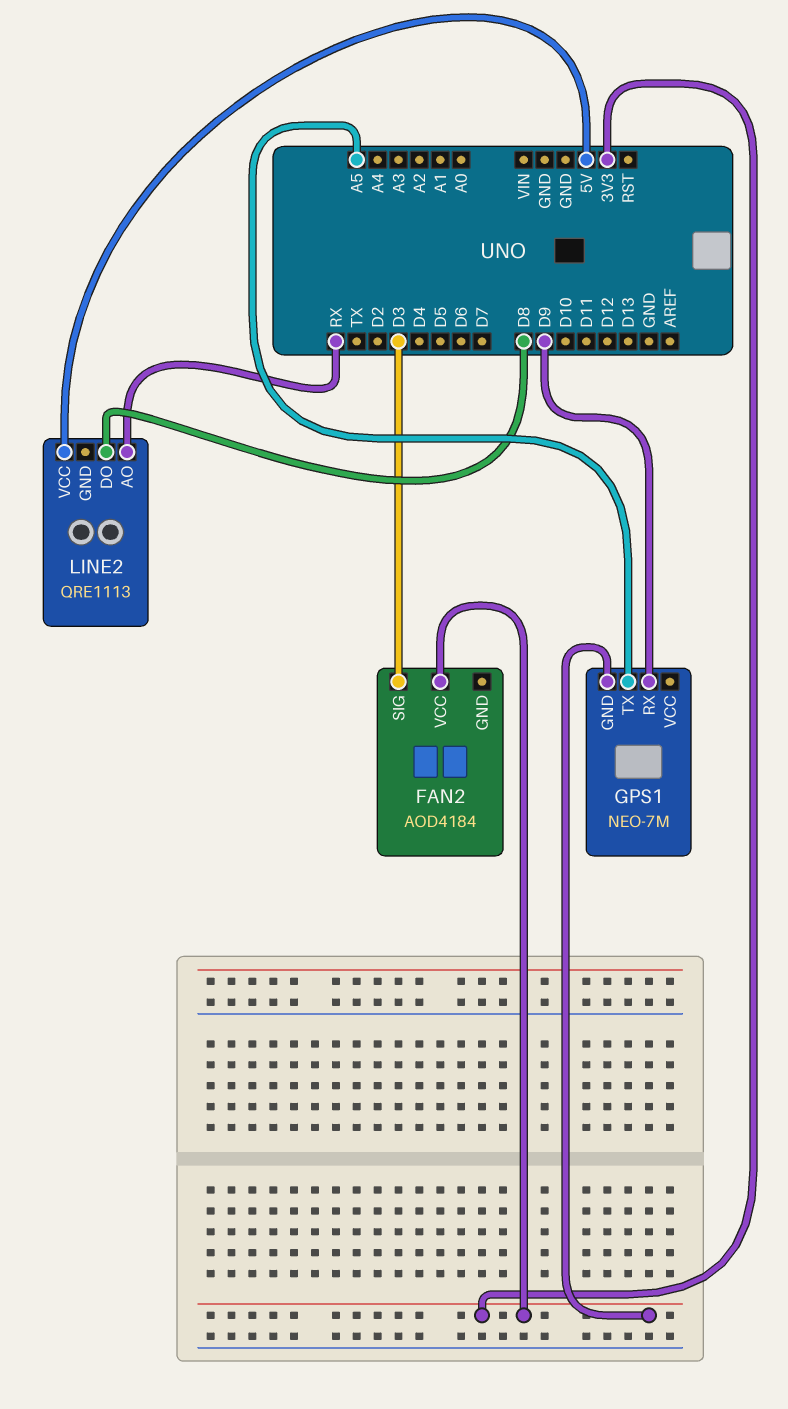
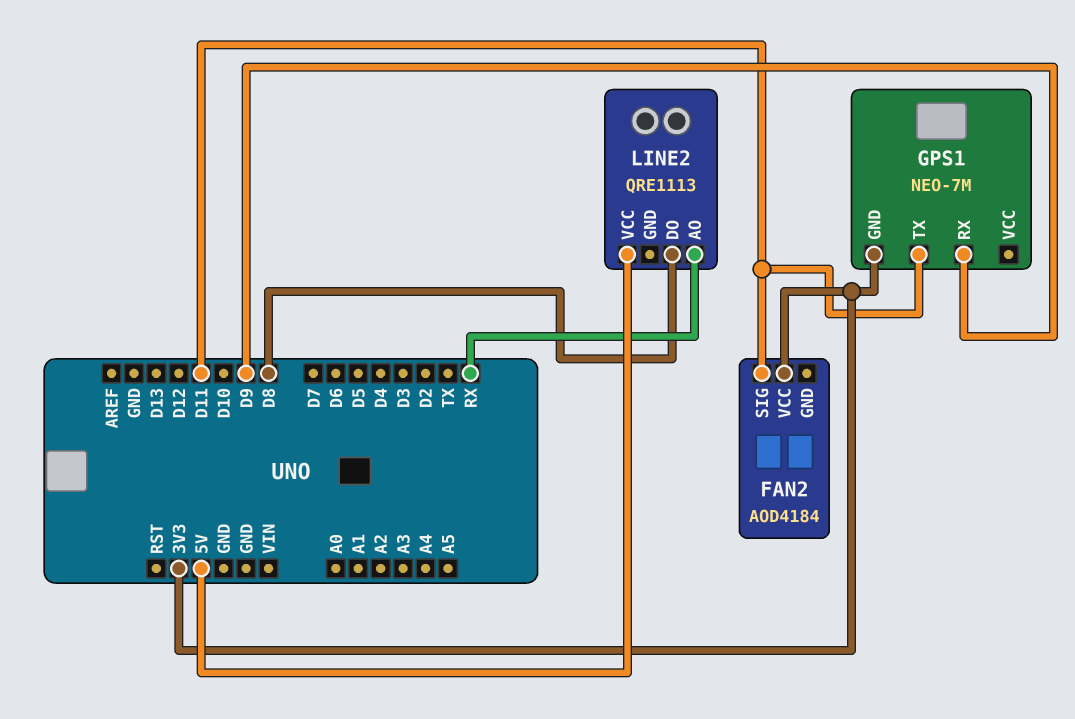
FAN2 pin SIG: D3 -> D11
GPS1 pin TX: A5 -> D11

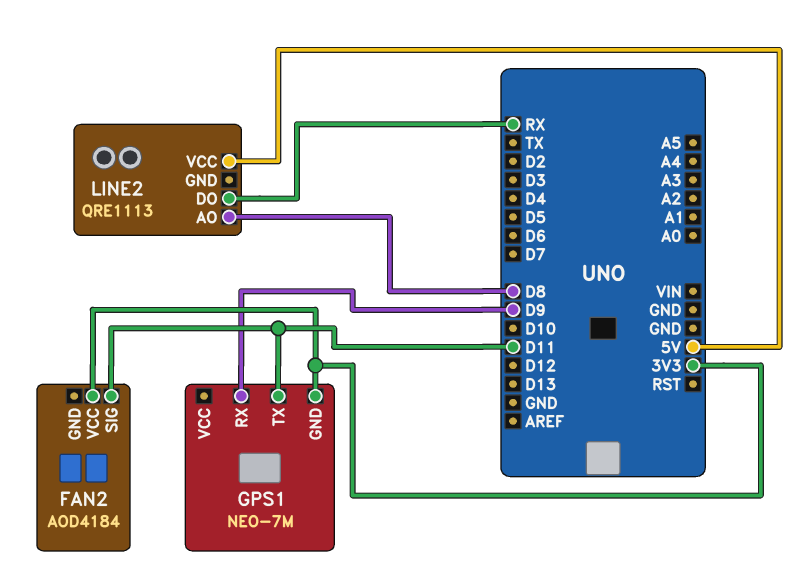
LINE2 pin AO: RX -> D8
LINE2 pin DO: D8 -> RX

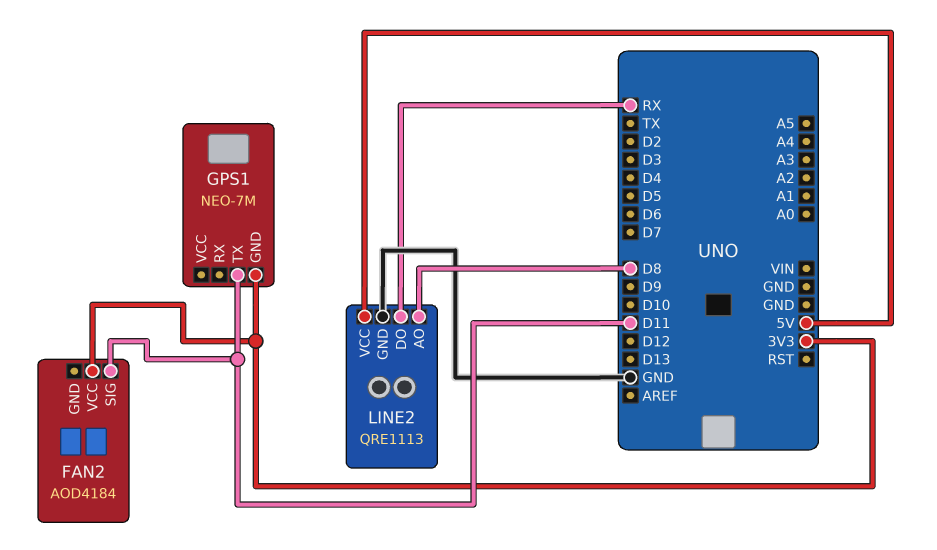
GPS1 pin RX: D9 -> none
LINE2 pin GND: none -> GND

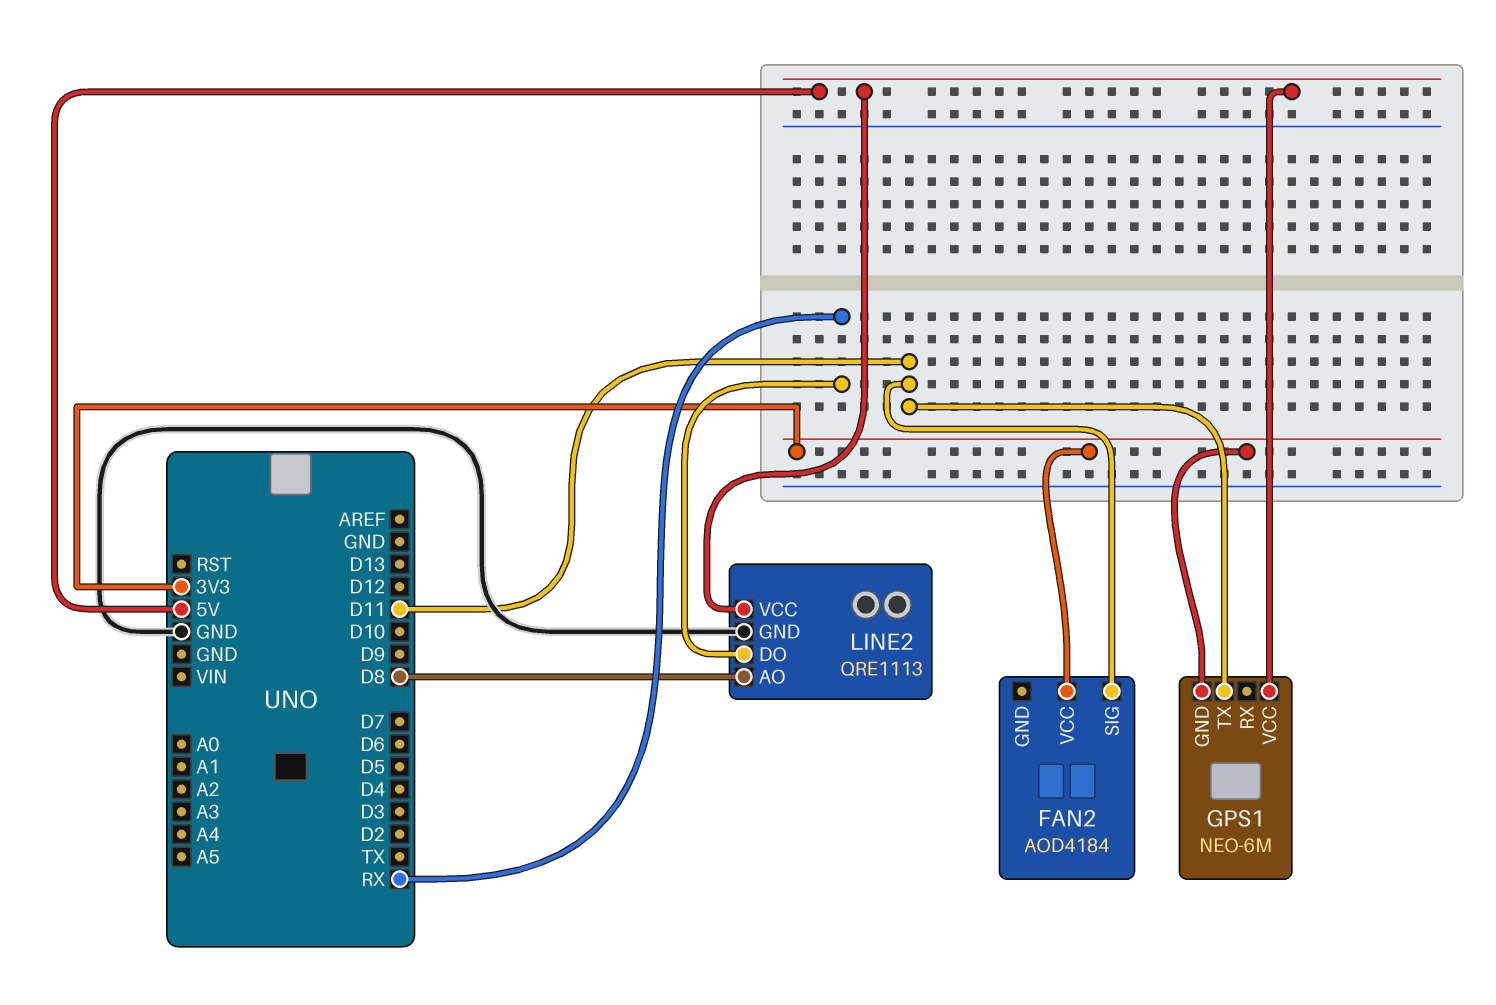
GPS1: NEO-7M -> NEO-6M
GPS1 pin VCC: none -> 5V

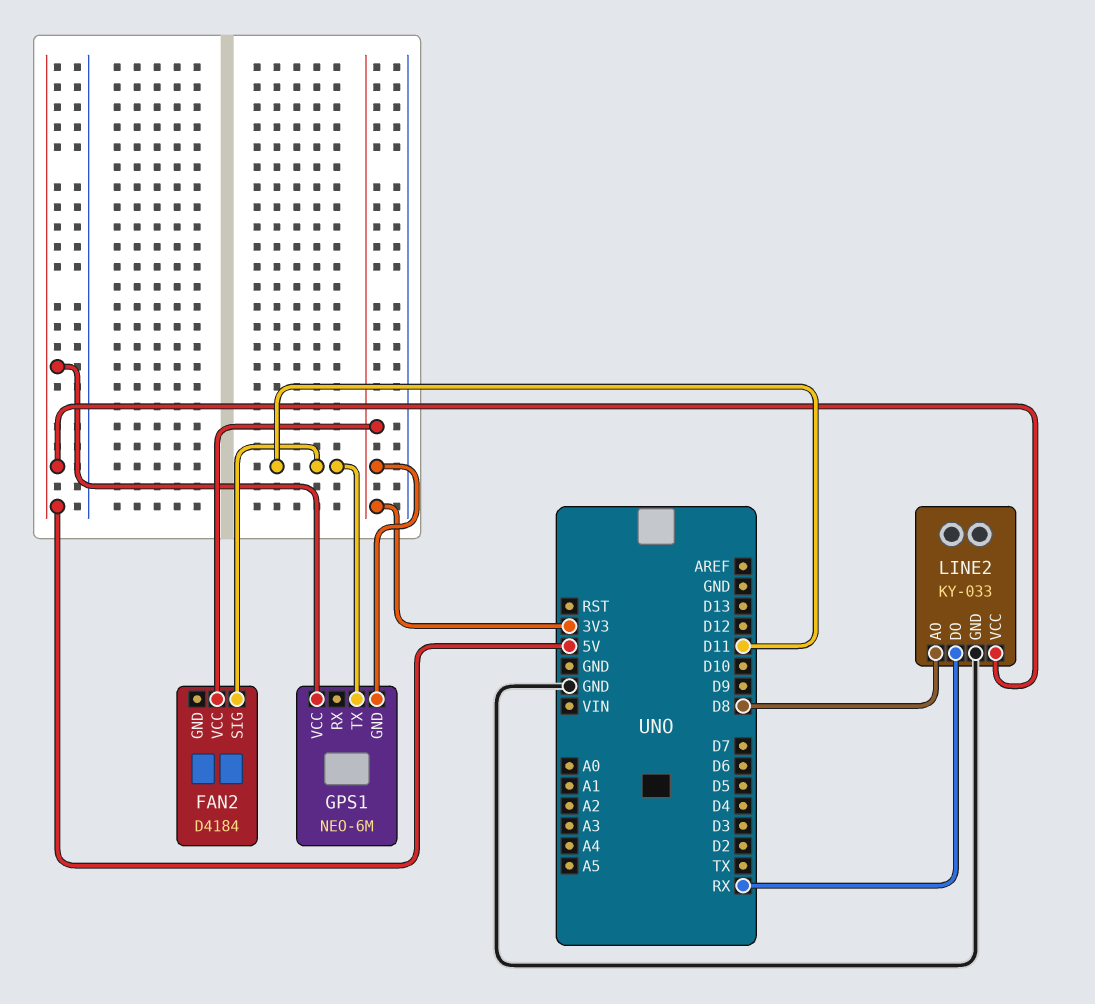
FAN2: AOD4184 -> D4184
LINE2: QRE1113 -> KY-033

